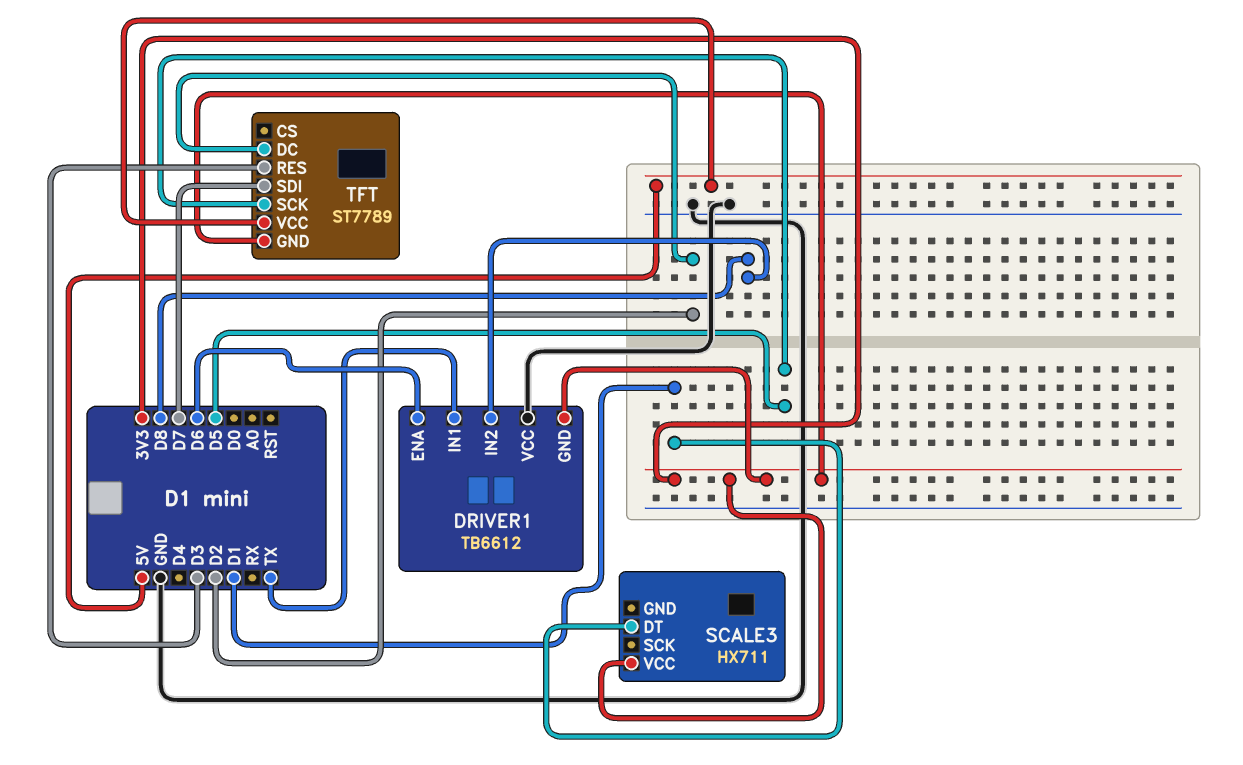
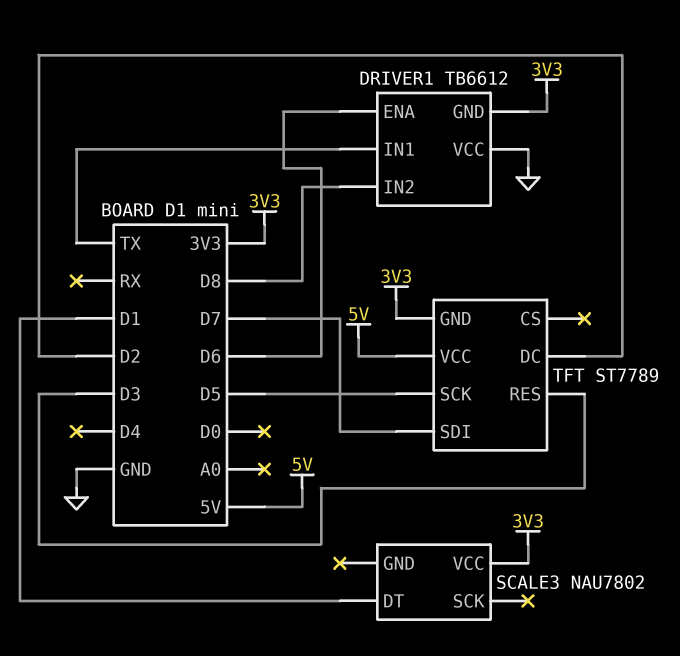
SCALE3: HX711 -> NAU7802

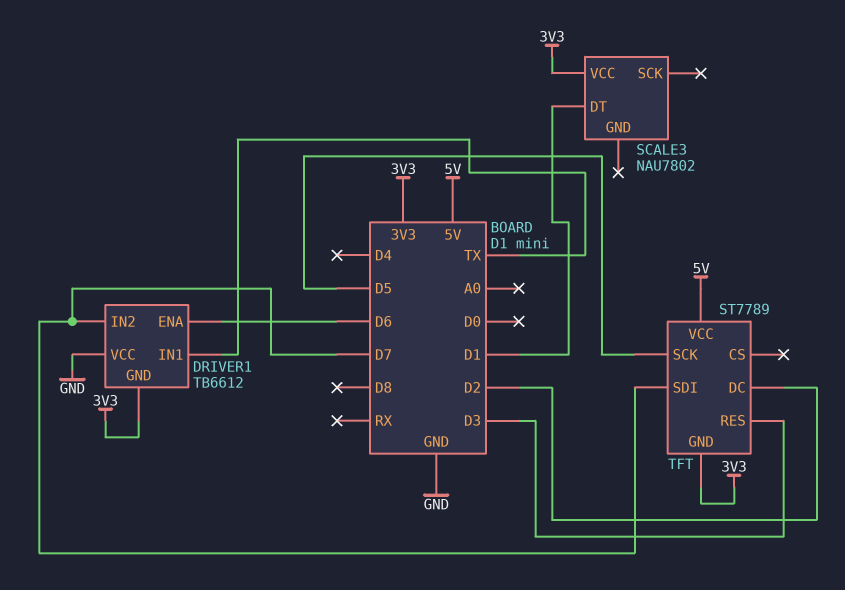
DRIVER1 pin IN2: D8 -> D7

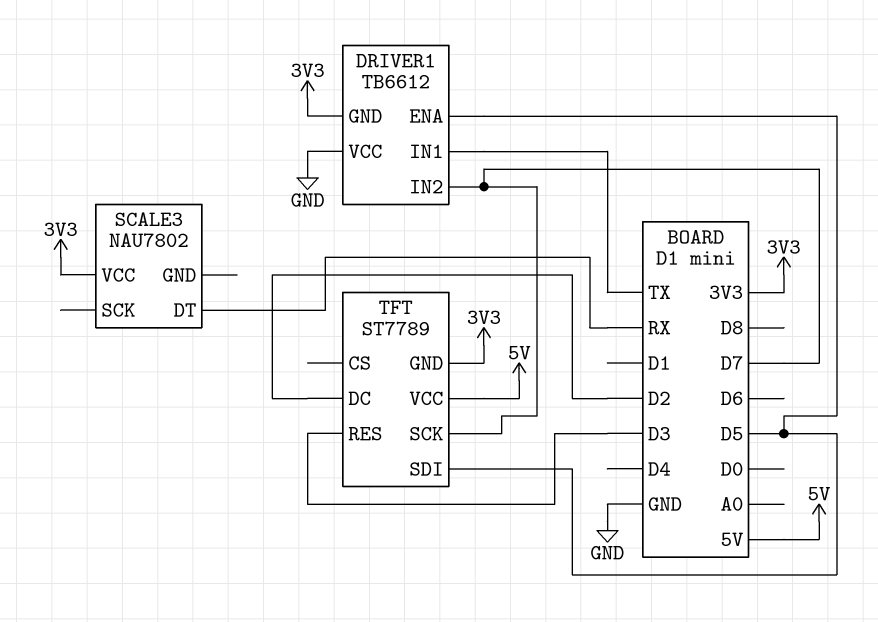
DRIVER1 pin ENA: D6 -> D5
SCALE3 pin DT: D1 -> RX
TFT pin SCK: D5 -> D7
TFT pin SDI: D7 -> D5

